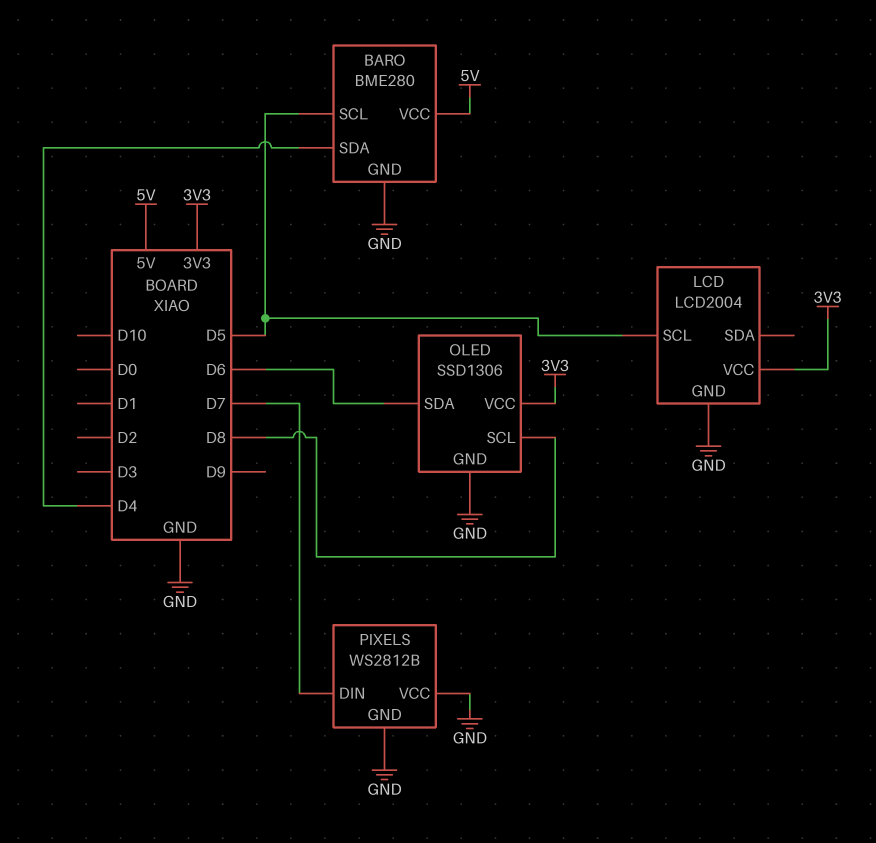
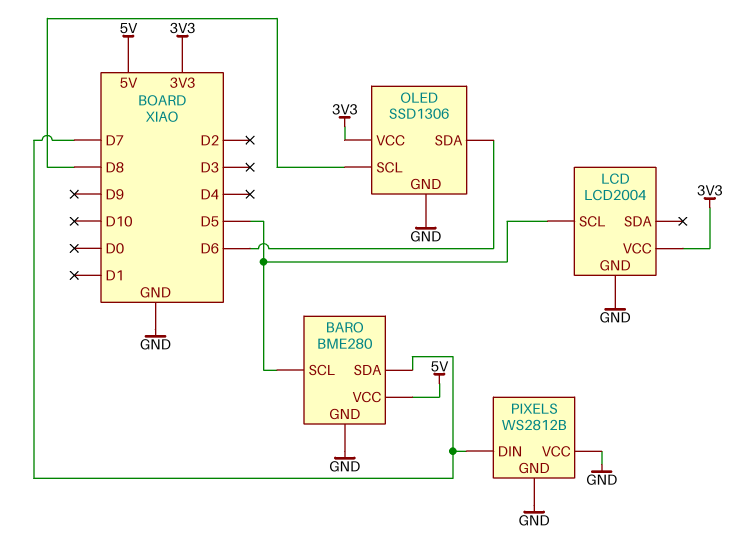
BARO pin SDA: D4 -> D7

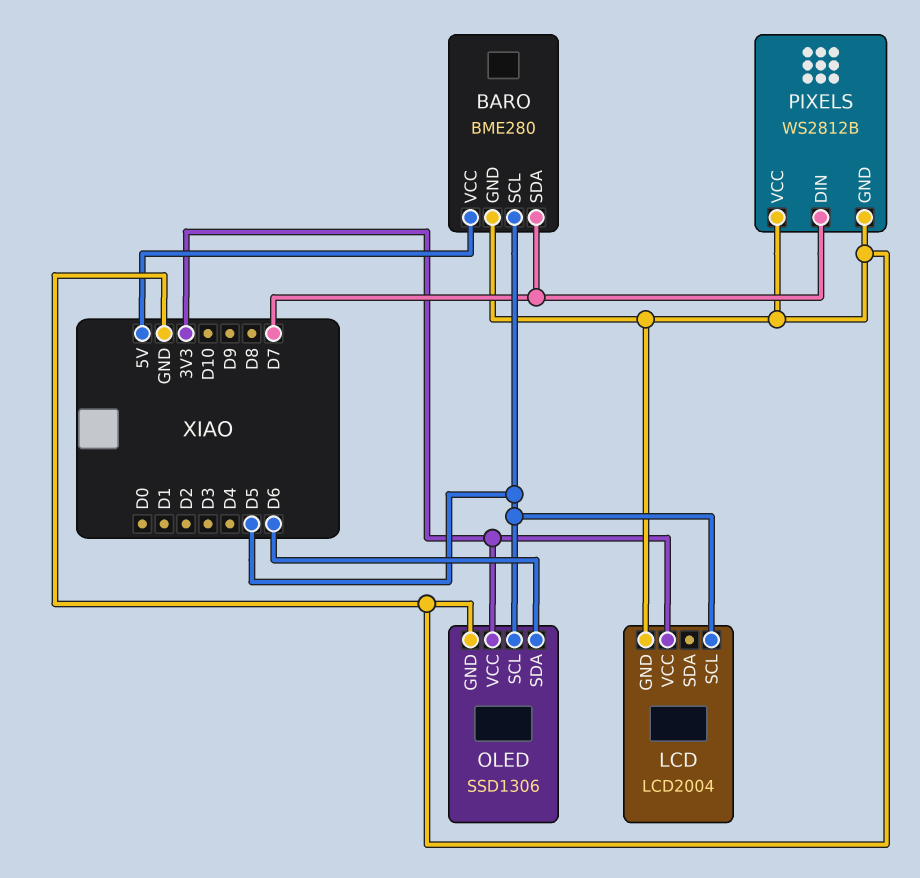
OLED pin SCL: D8 -> D5

